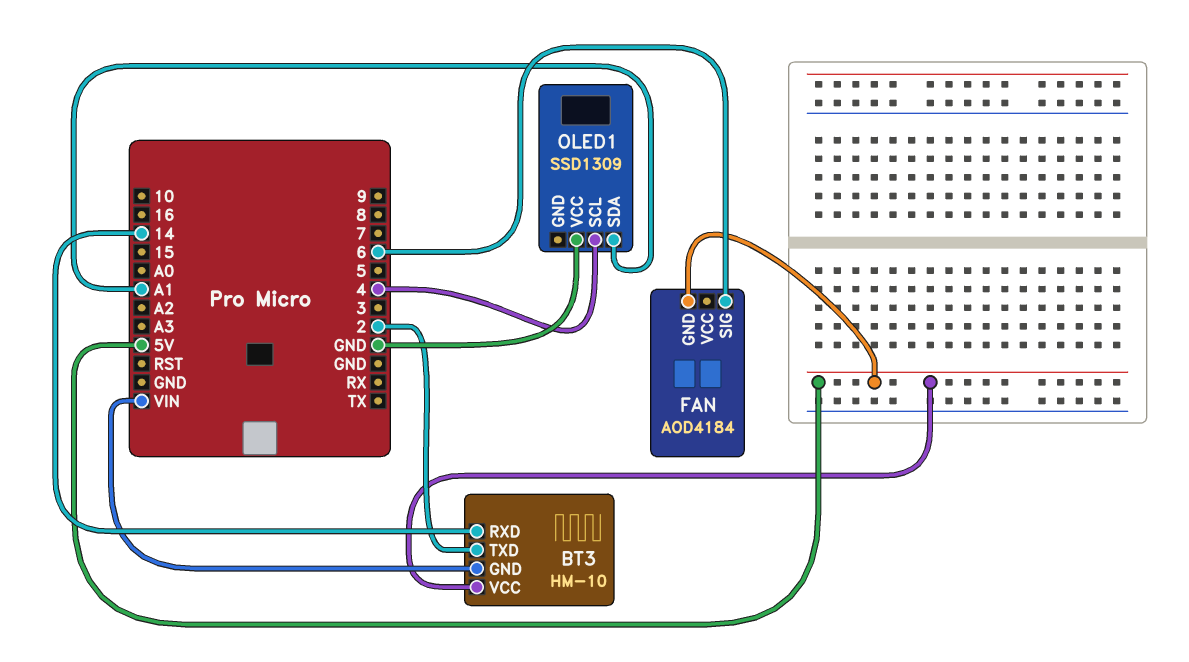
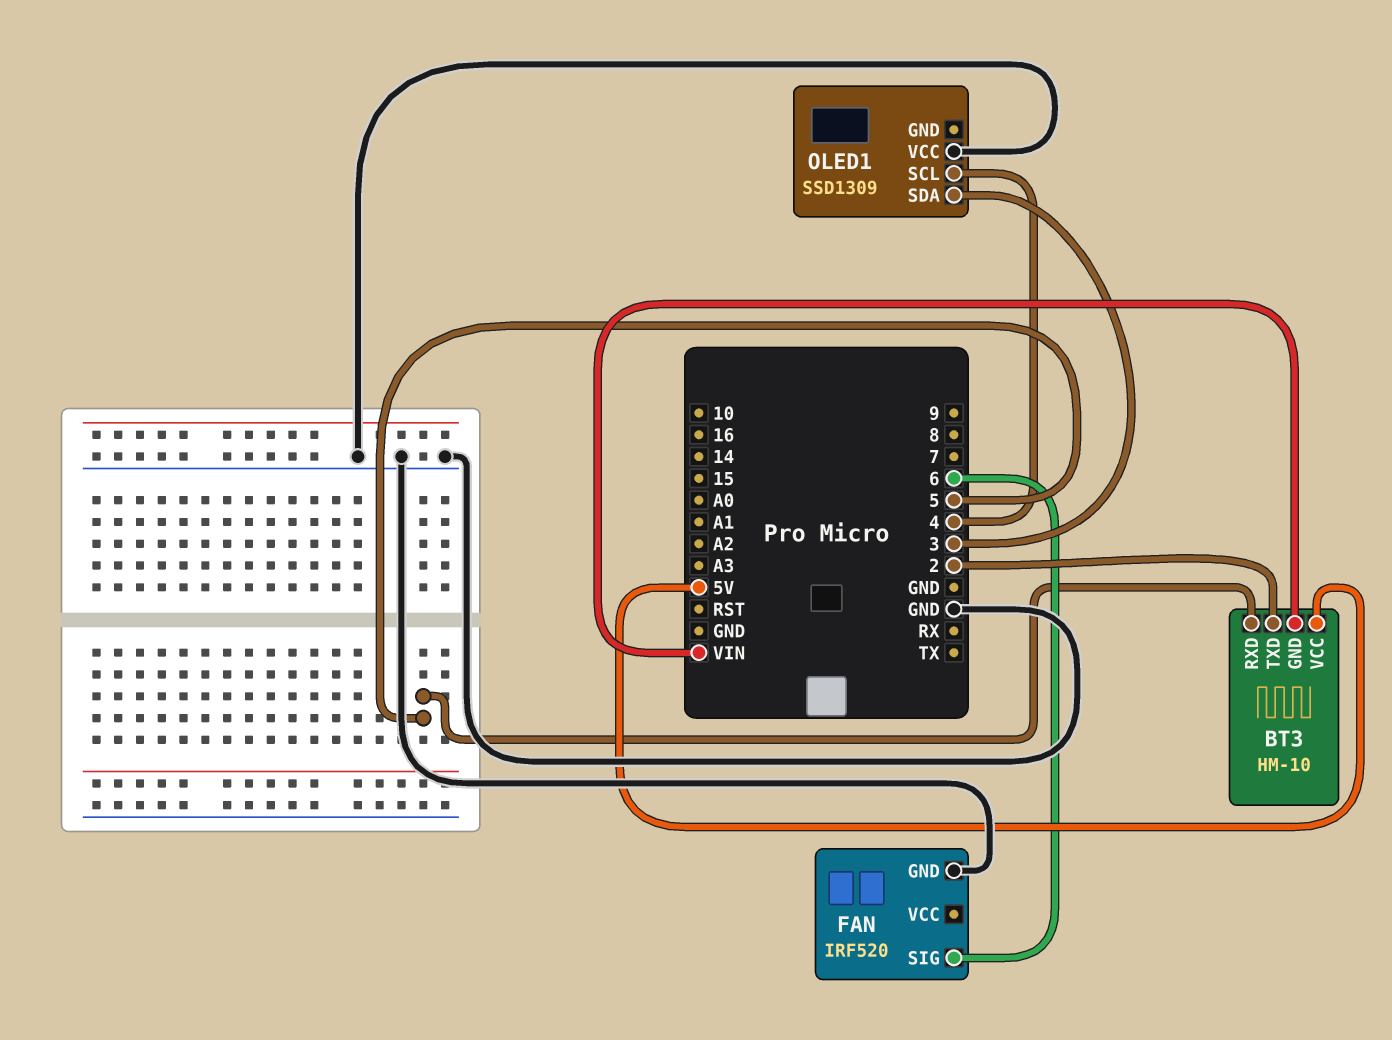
BT3 pin RXD: 14 -> 5
FAN: AOD4184 -> IRF520
FAN pin GND: 5V -> GND
OLED1 pin SDA: A1 -> 3

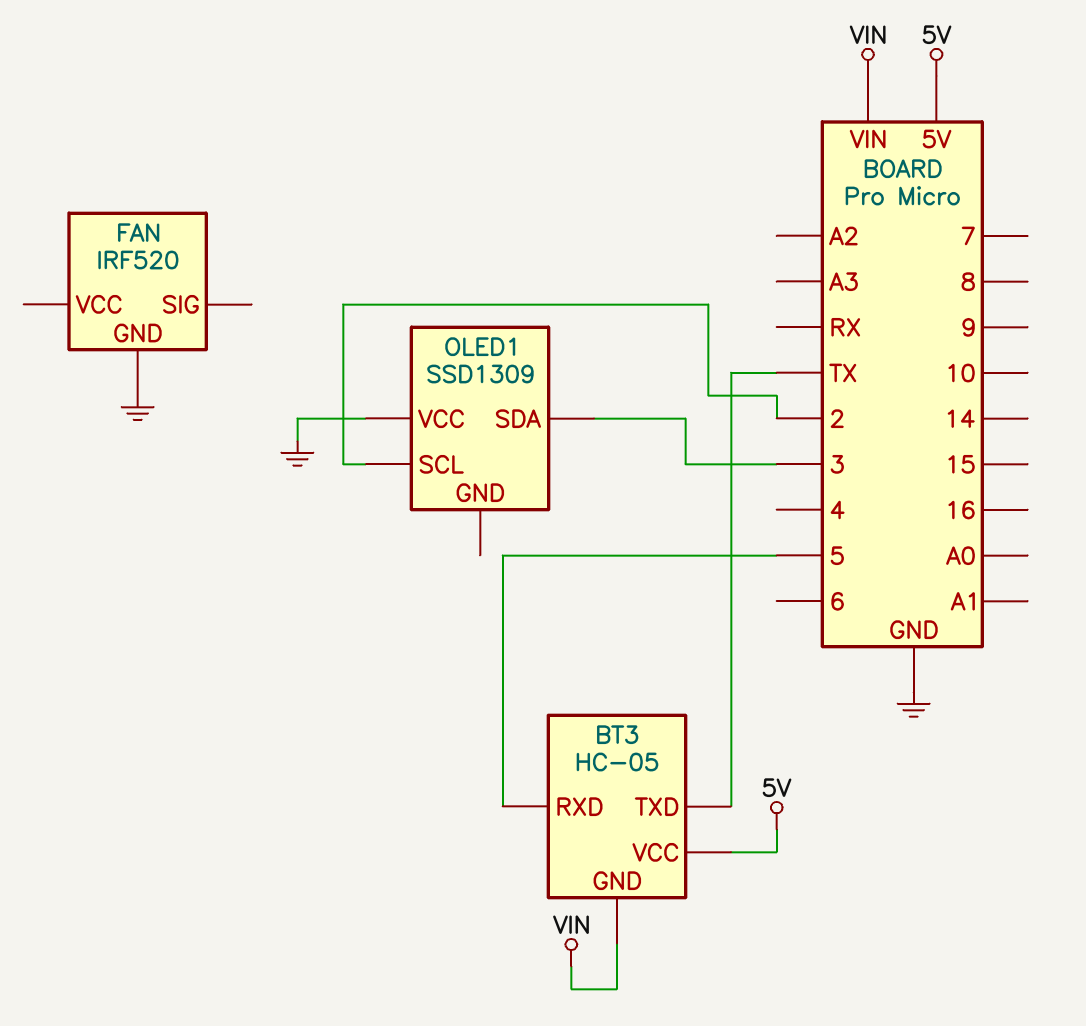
BT3: HM-10 -> HC-05
BT3 pin TXD: 2 -> TX
FAN pin SIG: 6 -> none
OLED1 pin SCL: 4 -> 2

